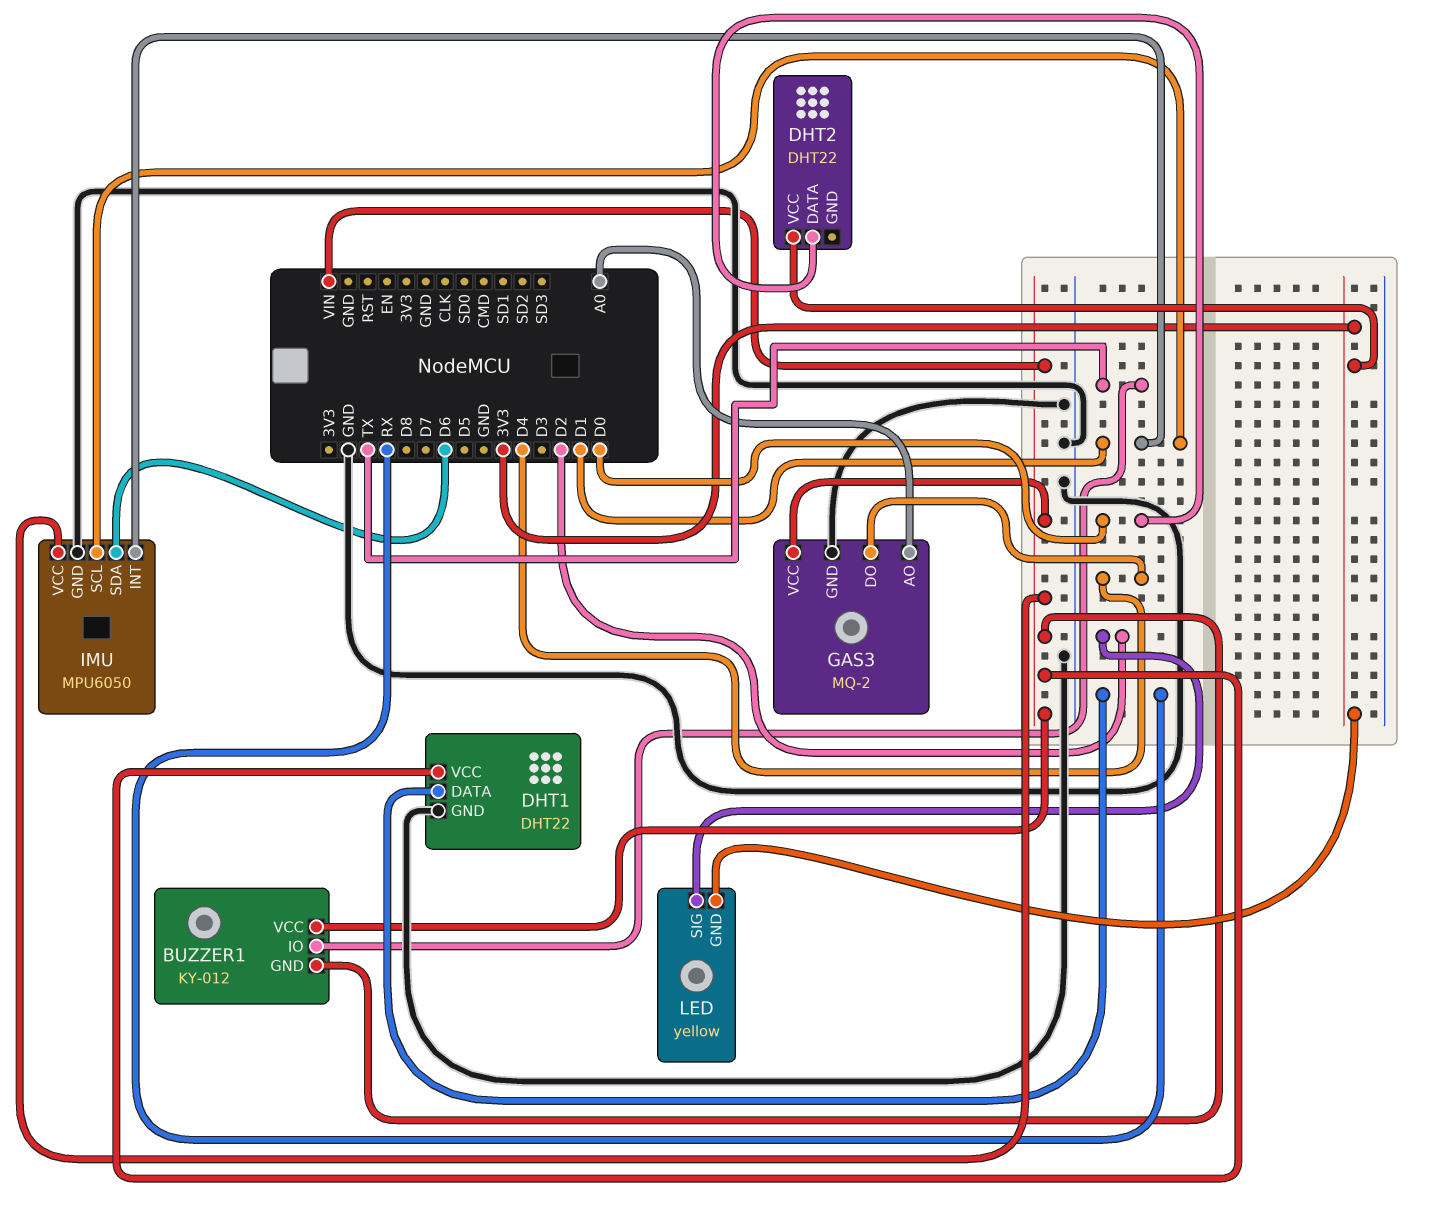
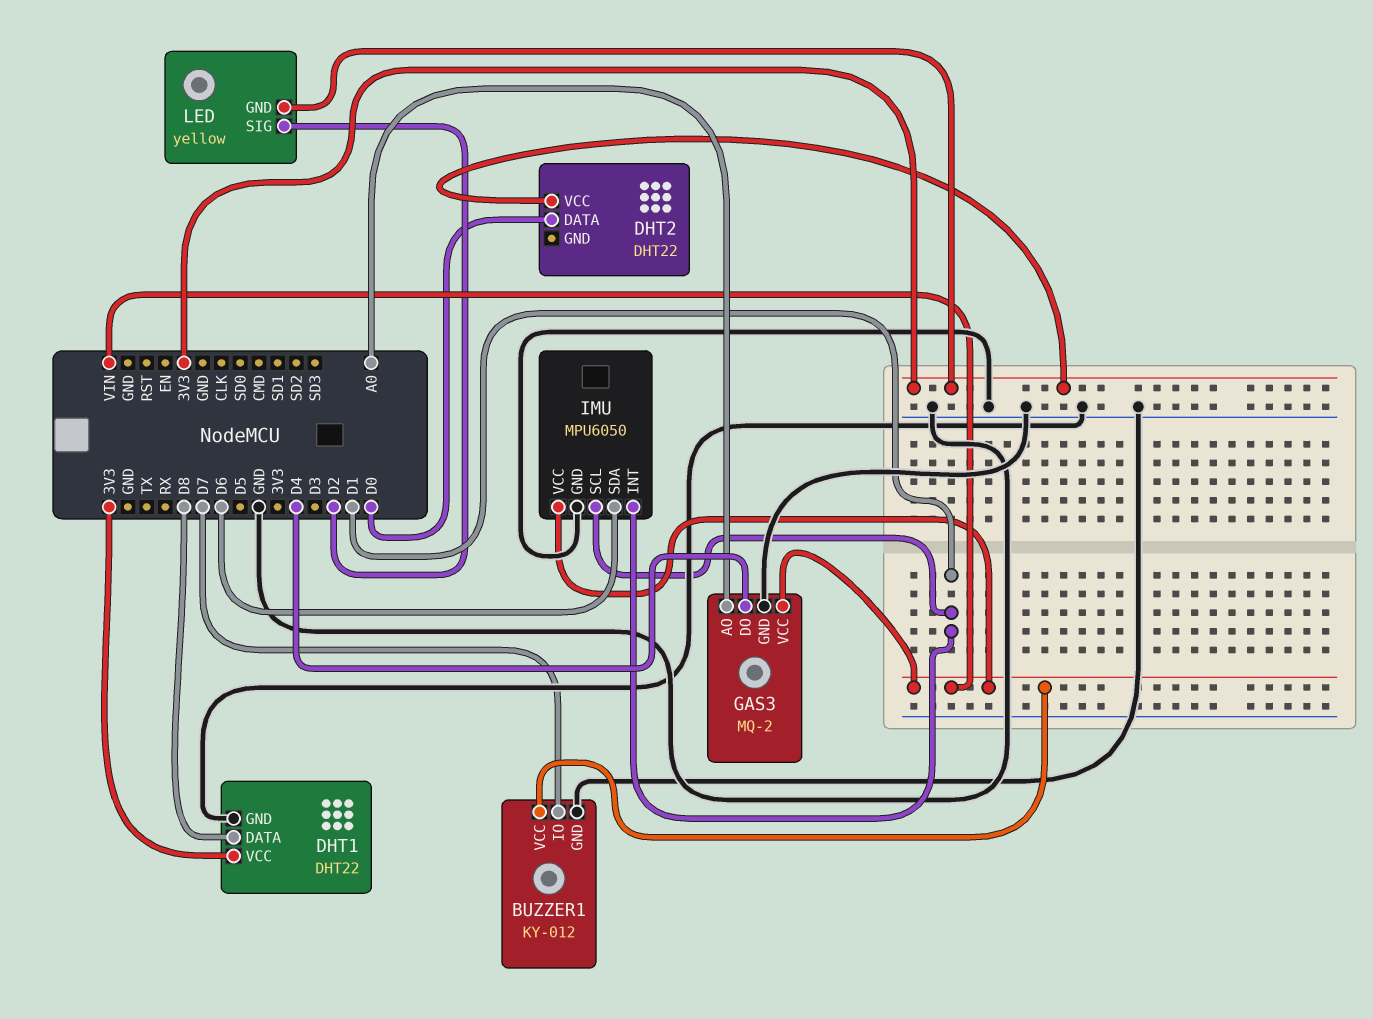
BUZZER1 pin GND: VIN -> GND
BUZZER1 pin IO: TX -> D7
DHT1 pin DATA: RX -> D8
DHT1 pin VCC: VIN -> 3V3

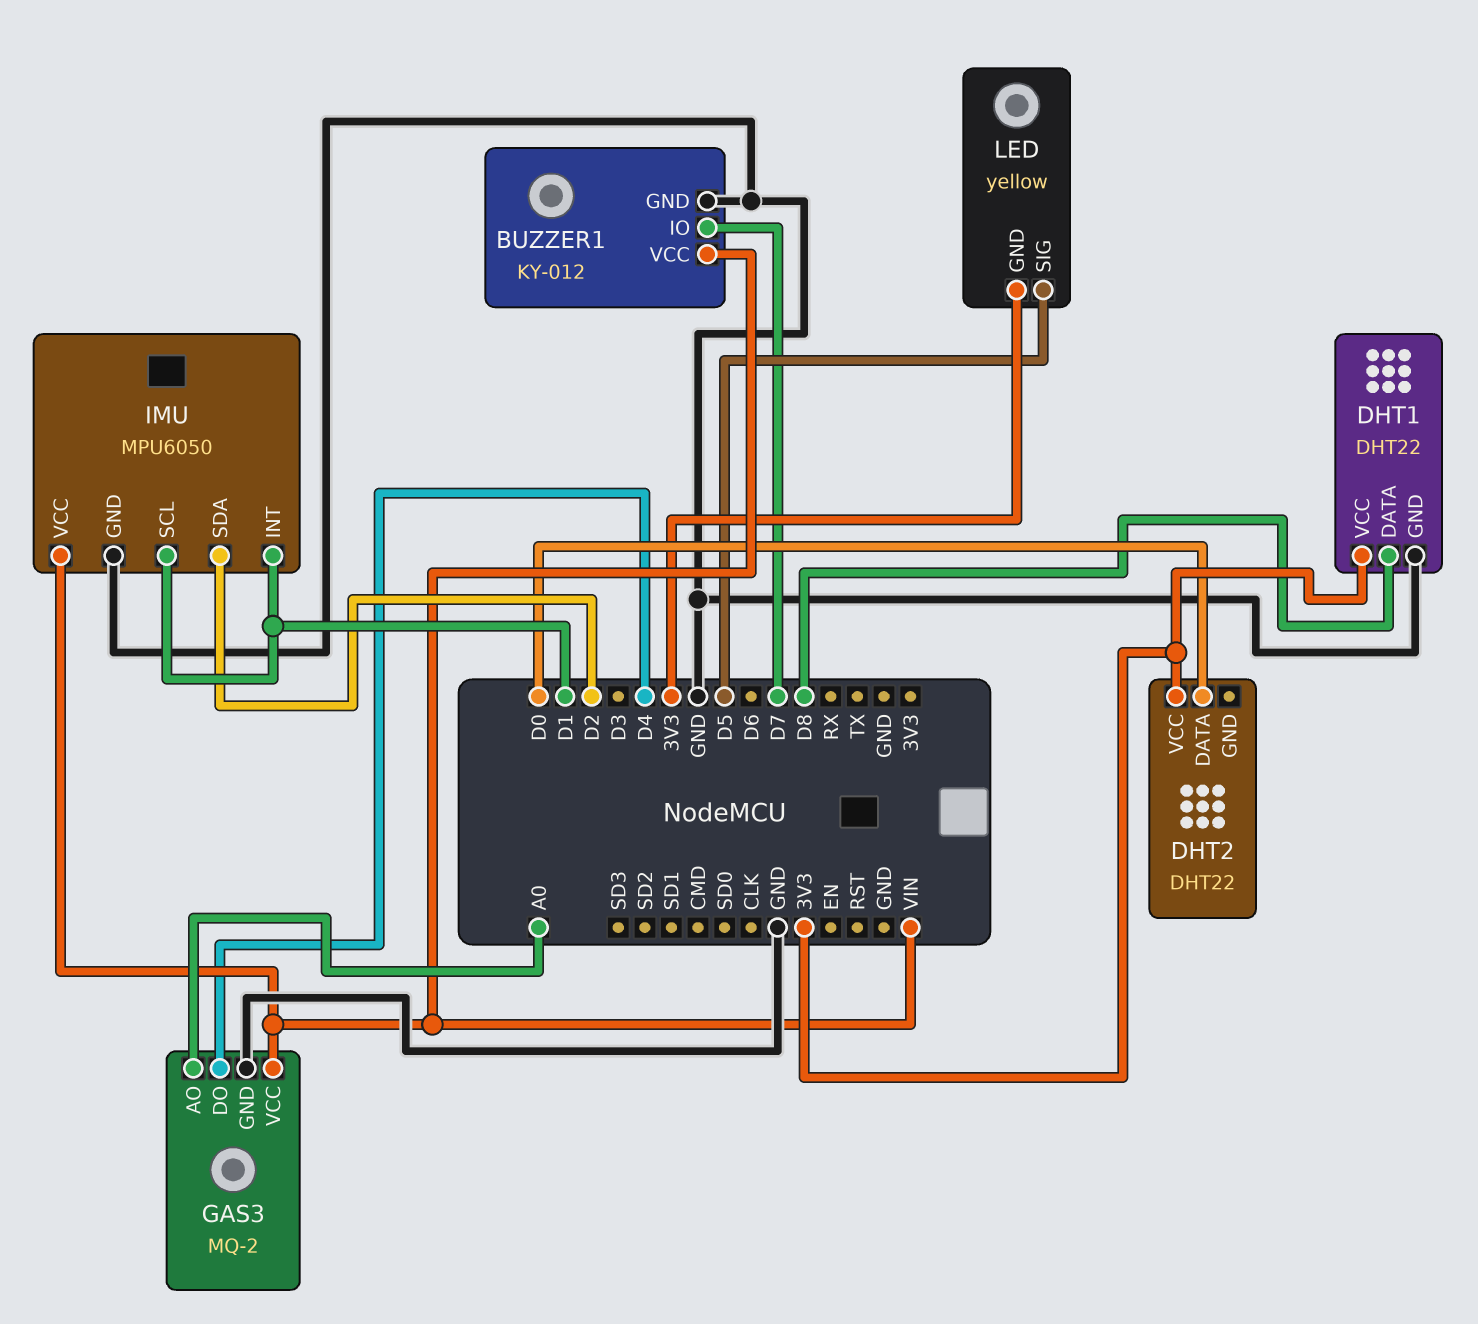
IMU pin SDA: D6 -> D2
LED pin SIG: D2 -> D5

